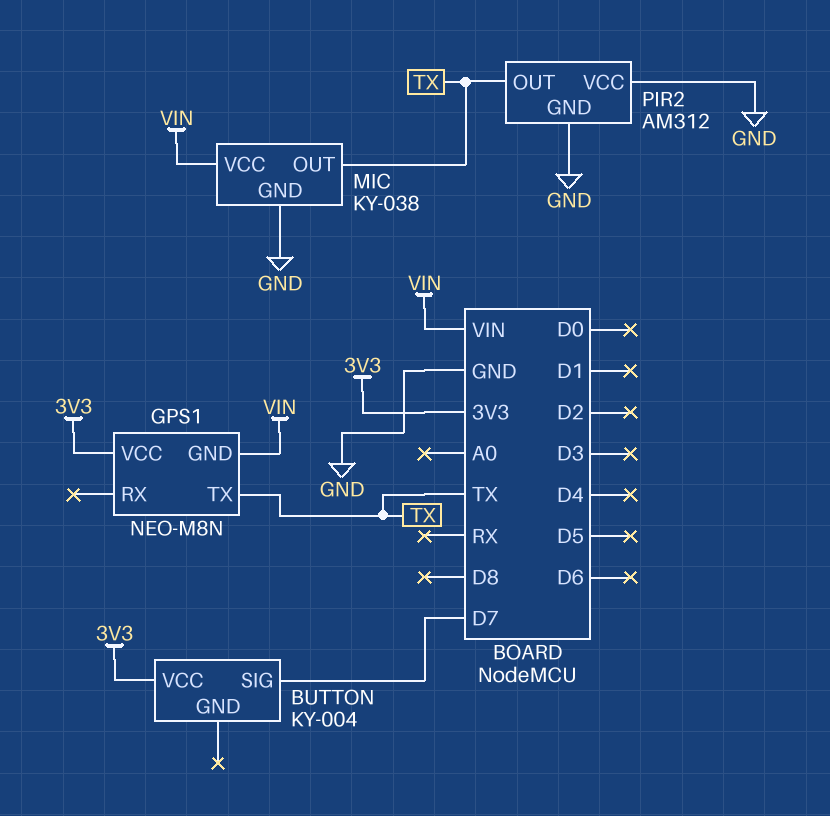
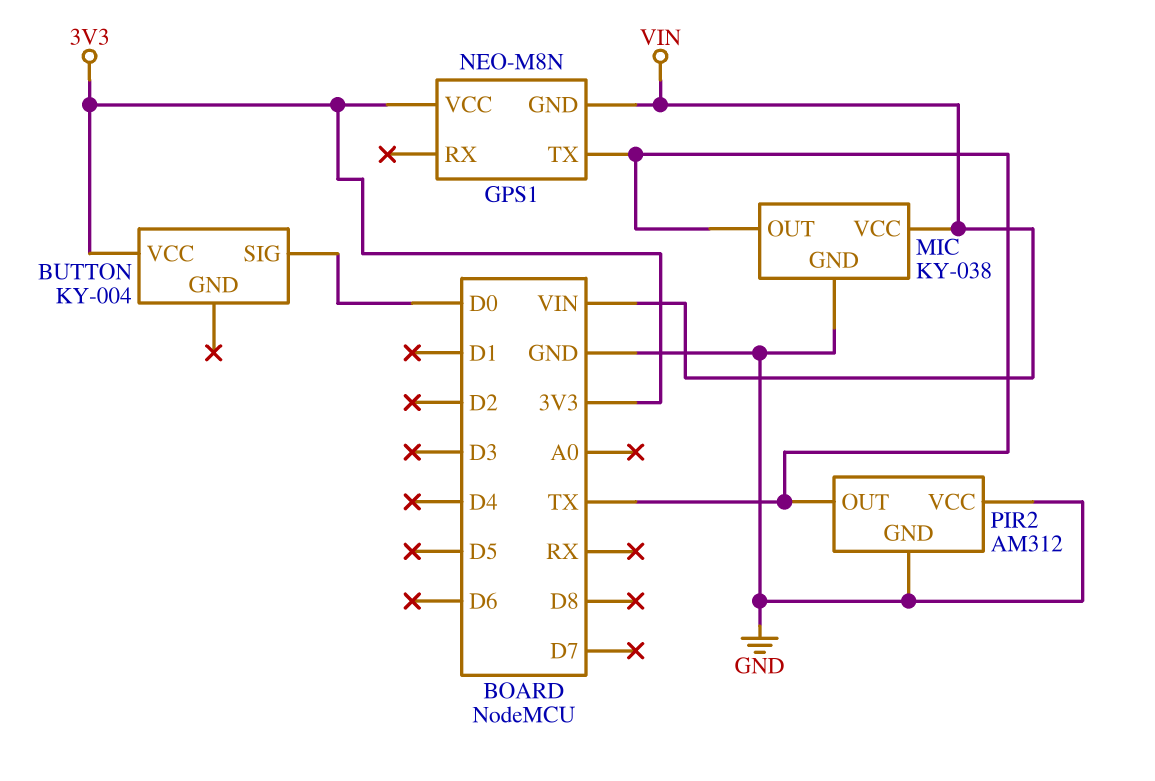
BUTTON pin SIG: D7 -> D0

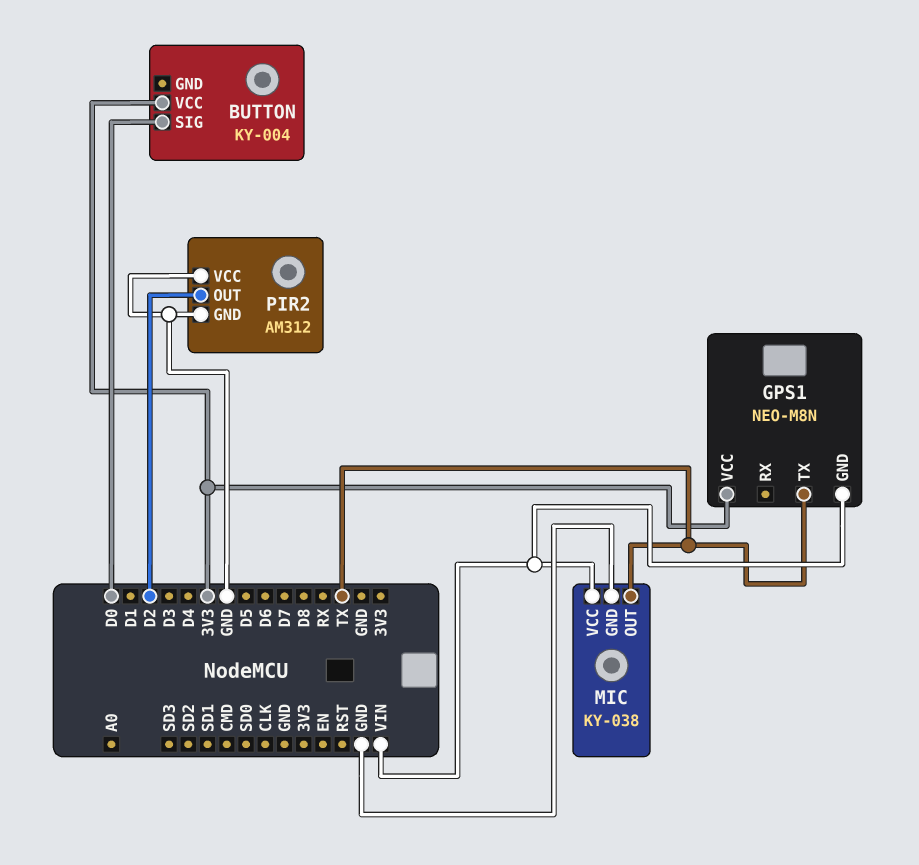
PIR2 pin OUT: TX -> D2

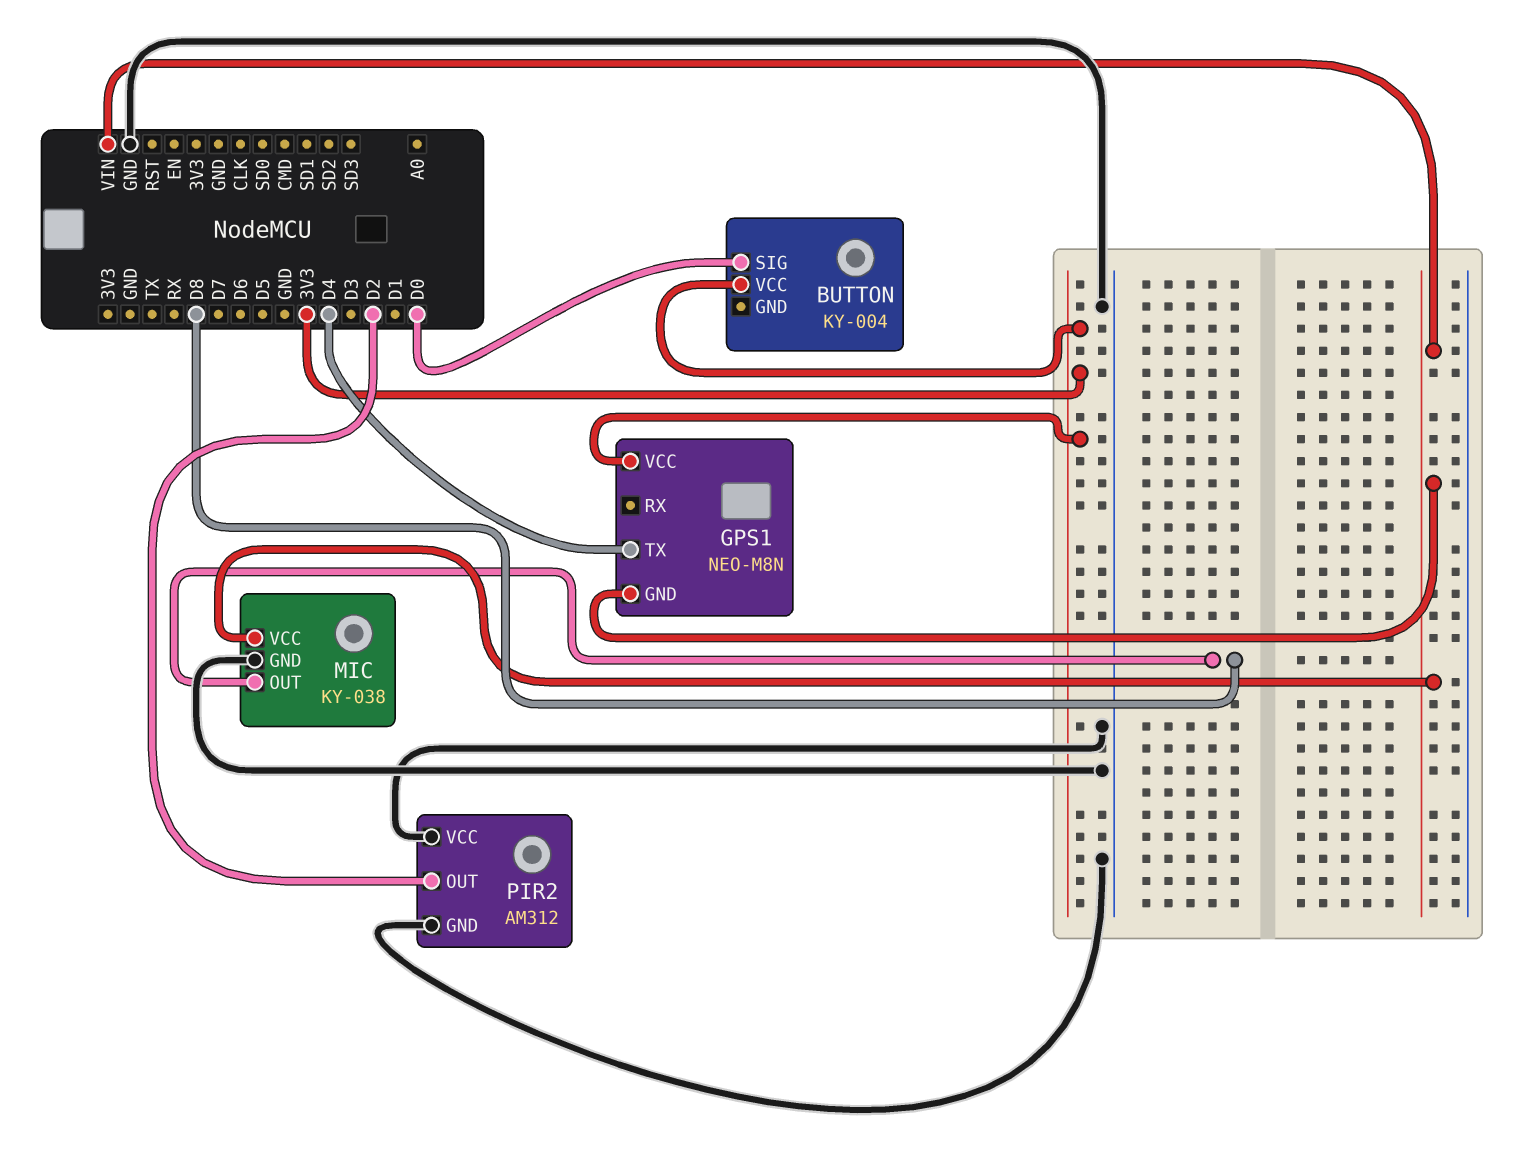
GPS1 pin TX: TX -> D4
MIC pin OUT: TX -> D8

